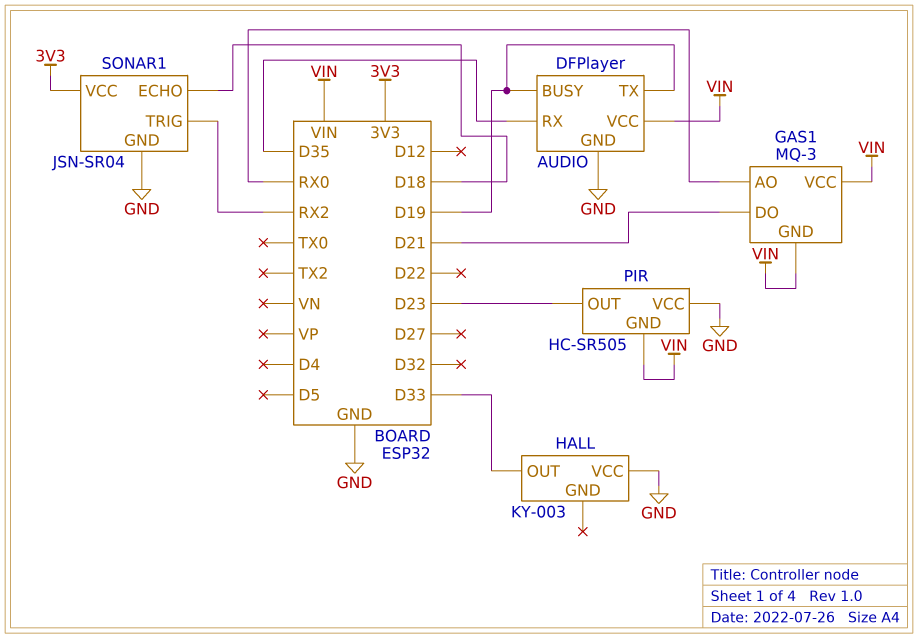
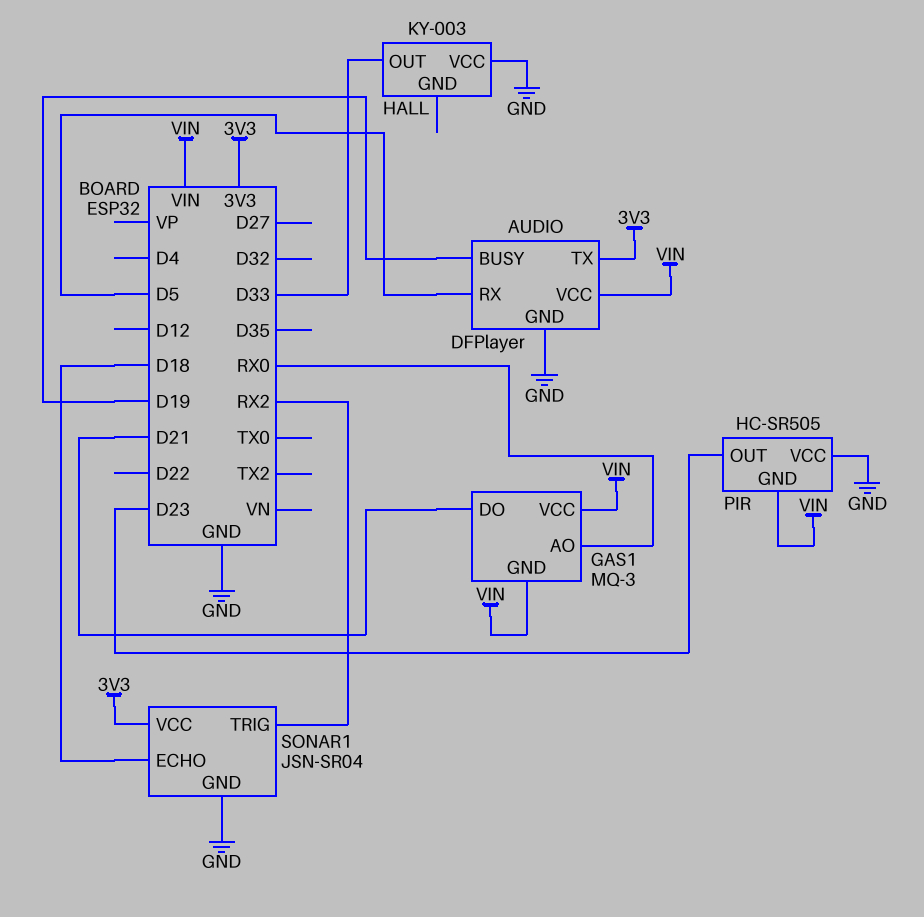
AUDIO pin RX: D35 -> D5
AUDIO pin TX: D19 -> 3V3

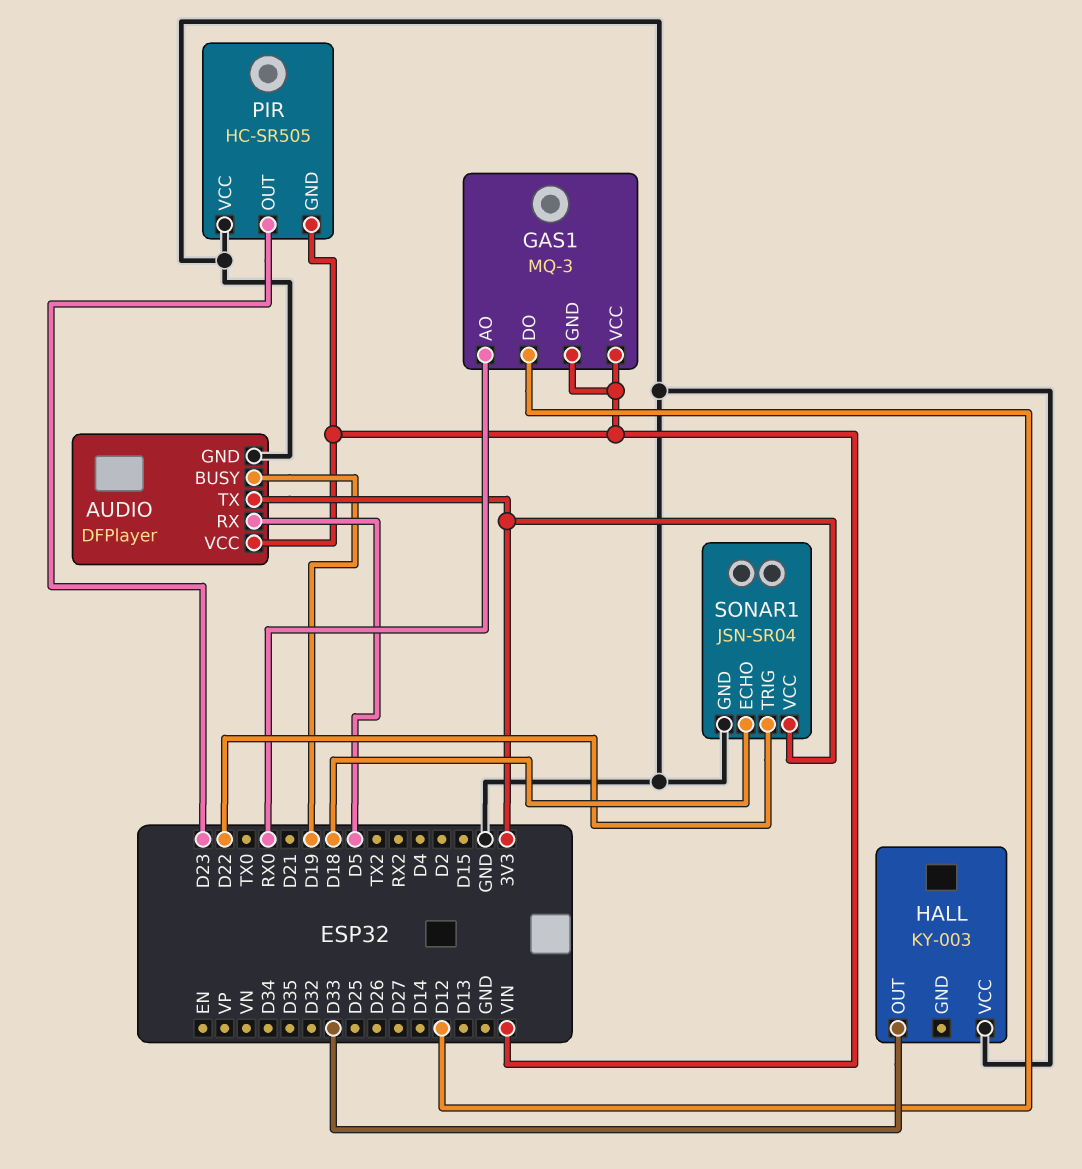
GAS1 pin DO: D21 -> D12
SONAR1 pin TRIG: RX2 -> D22

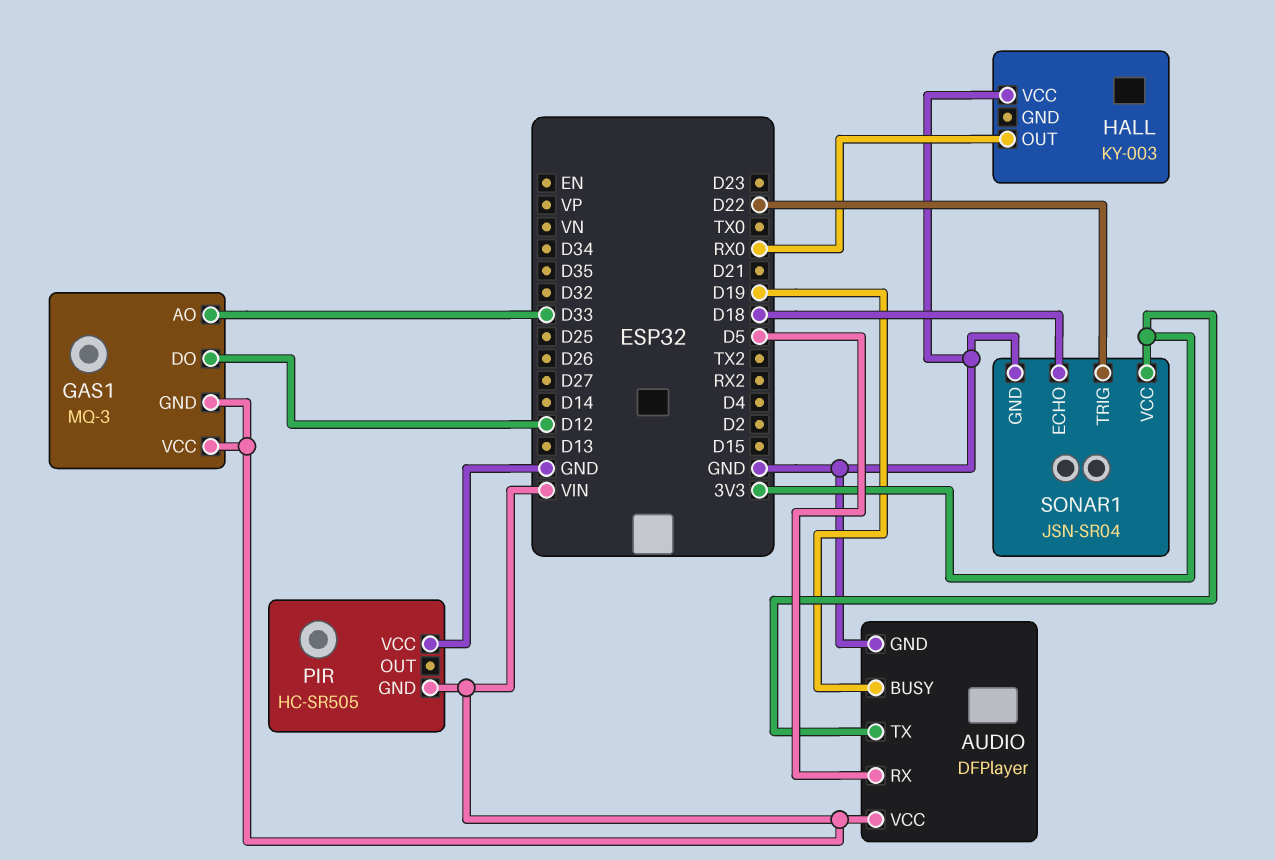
GAS1 pin AO: RX0 -> D33
HALL pin OUT: D33 -> RX0
PIR pin OUT: D23 -> none

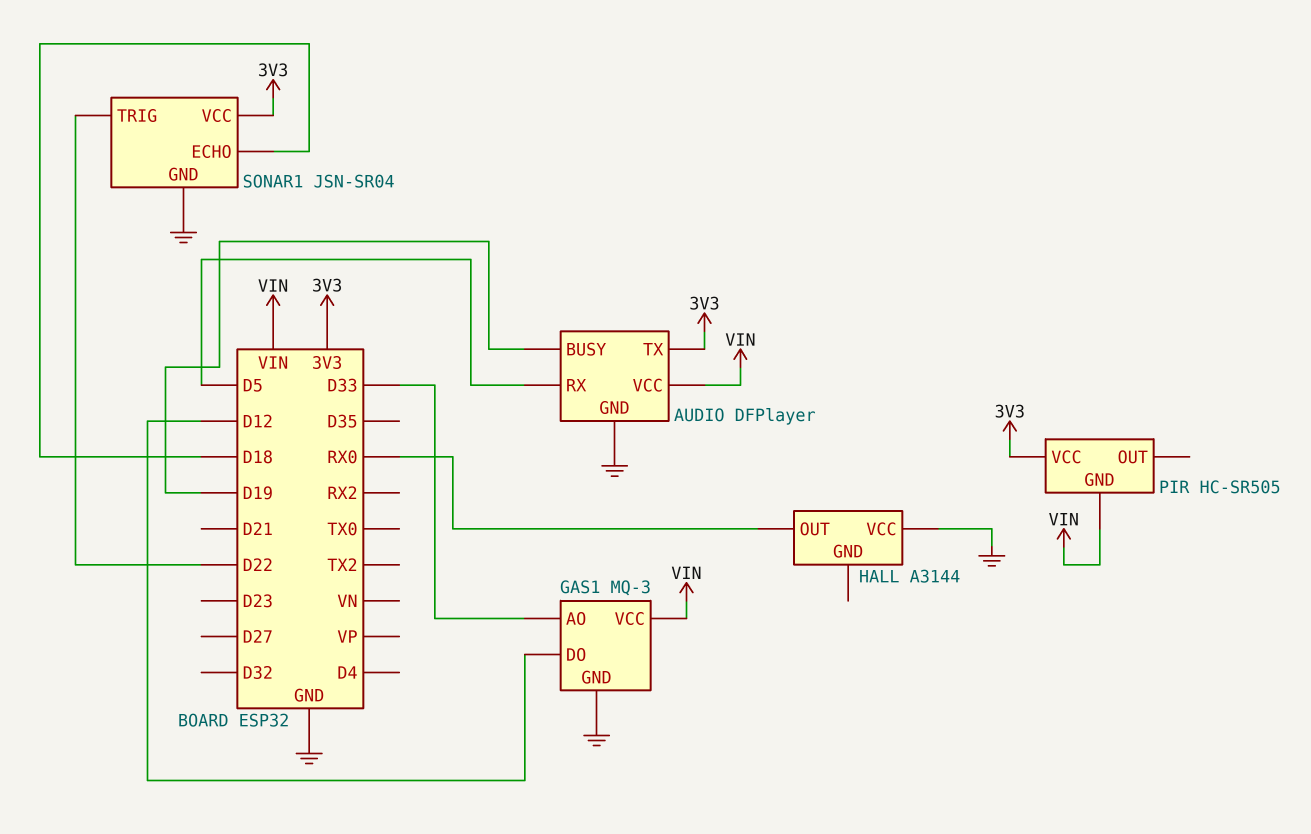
GAS1 pin GND: VIN -> GND
HALL: KY-003 -> A3144
PIR pin VCC: GND -> 3V3

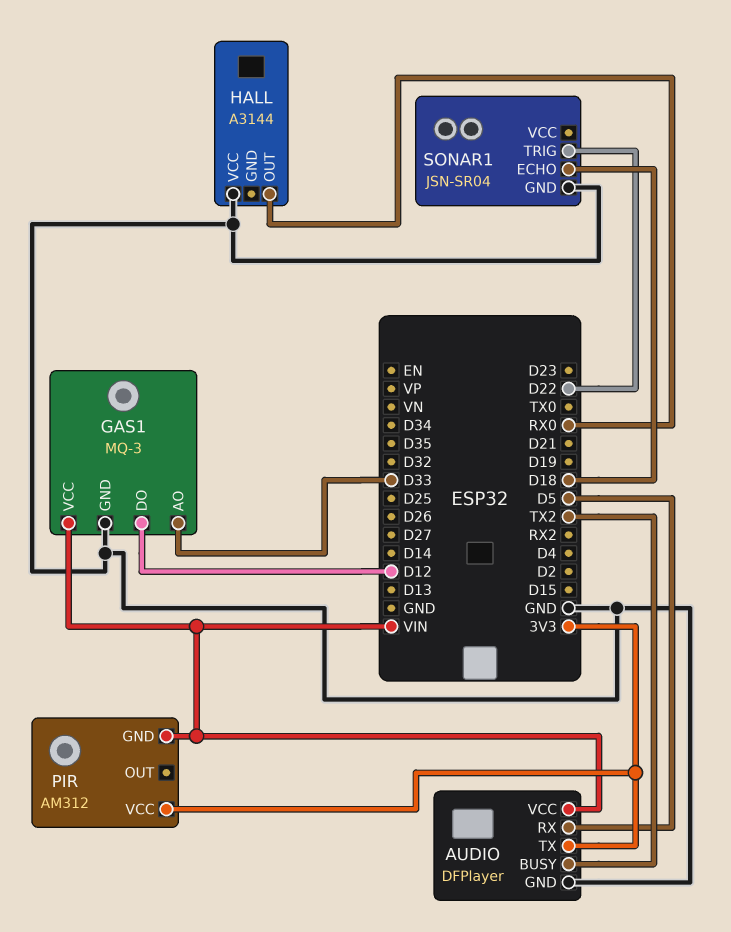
AUDIO pin BUSY: D19 -> TX2
PIR: HC-SR505 -> AM312
SONAR1 pin VCC: 3V3 -> none

